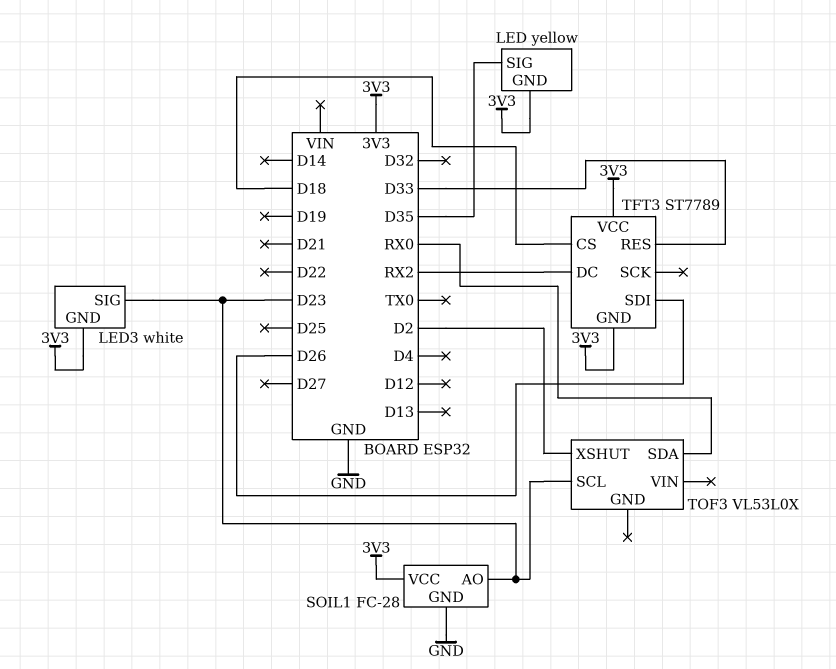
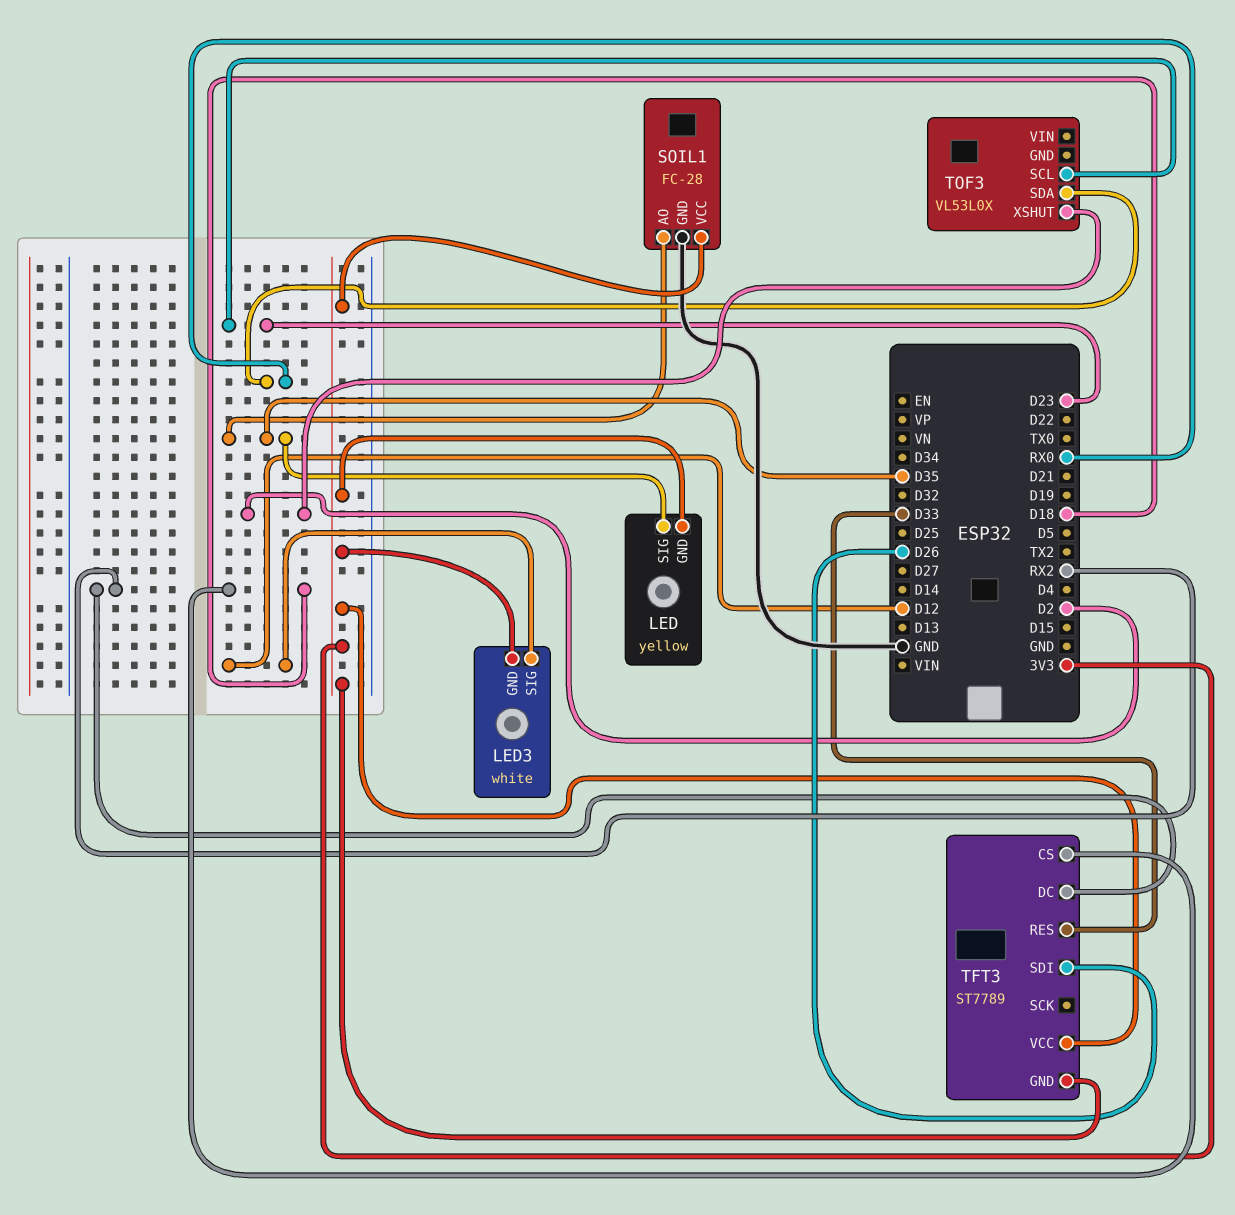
LED3 pin SIG: D23 -> D12
SOIL1 pin AO: D23 -> D35

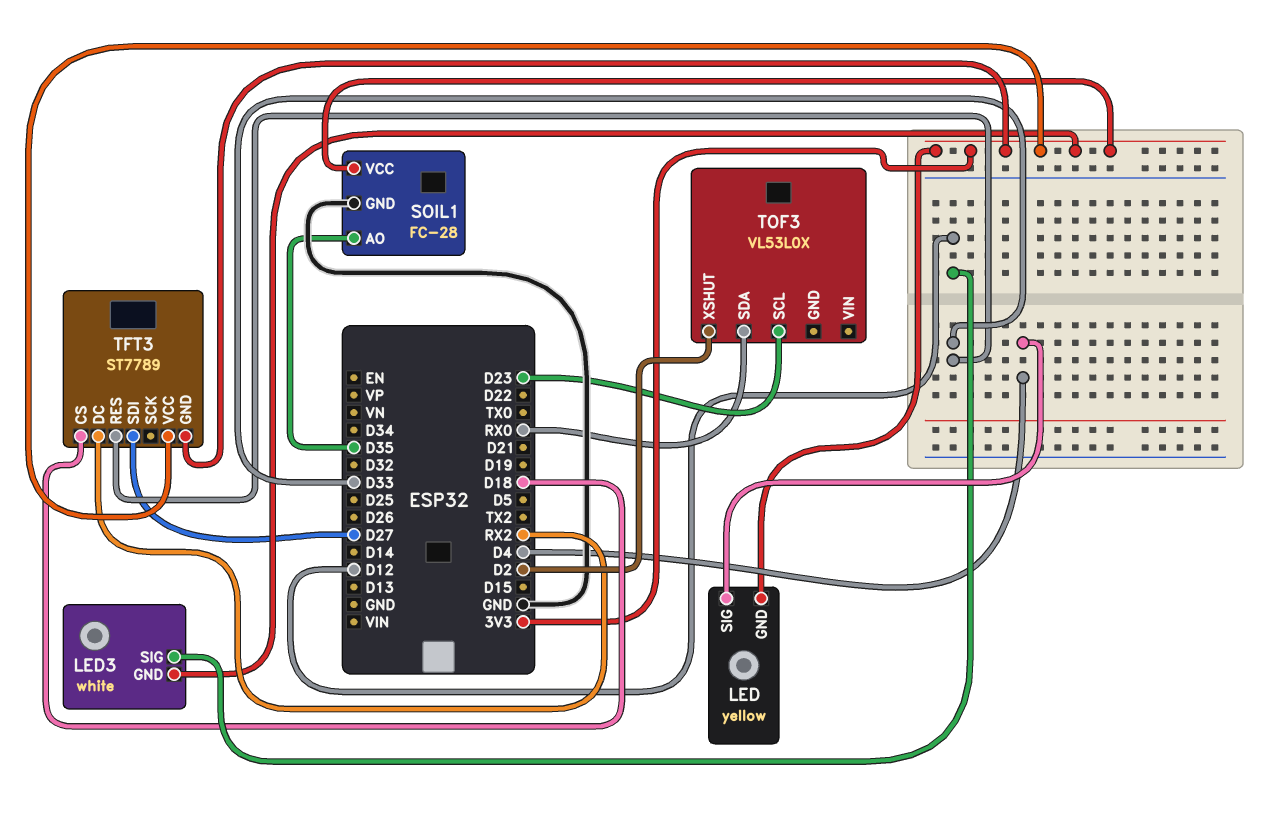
LED pin SIG: D35 -> D4
TFT3 pin SDI: D26 -> D27

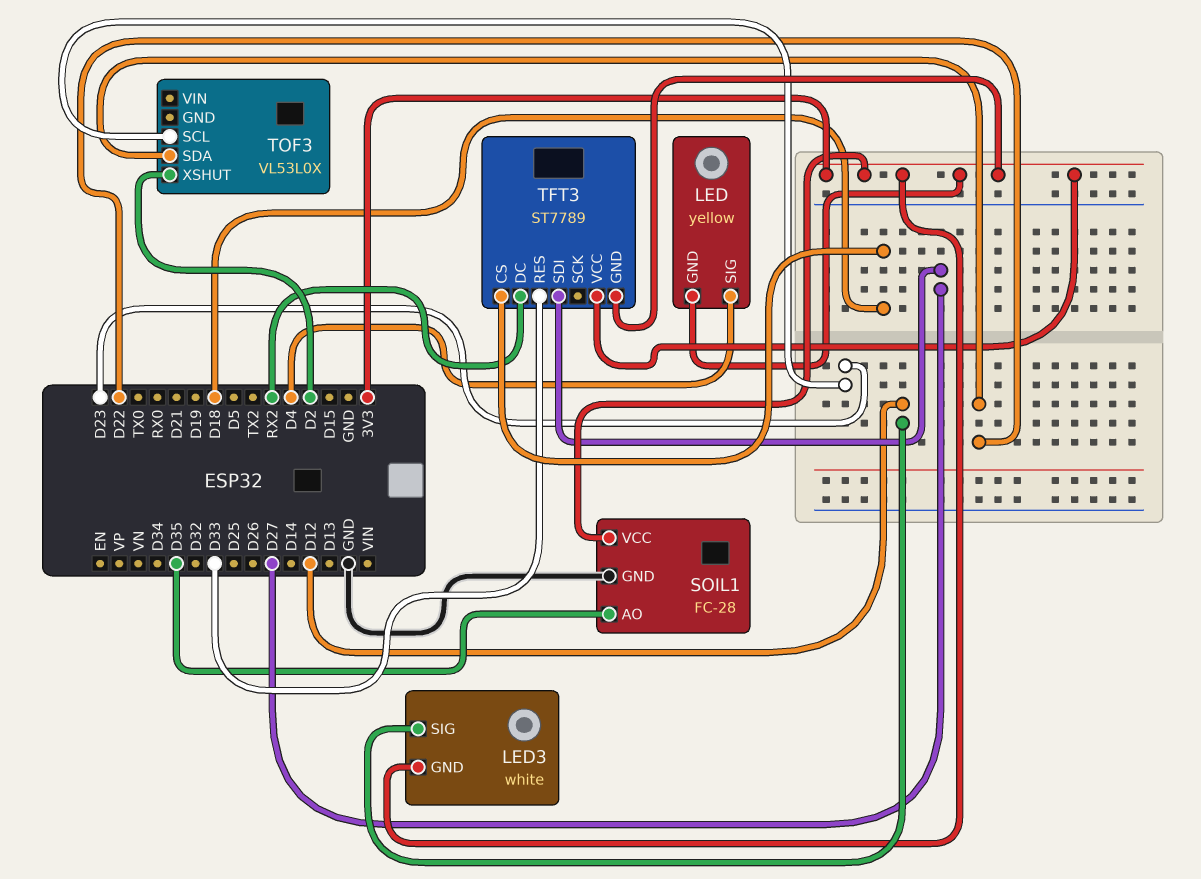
TOF3 pin SDA: RX0 -> D22

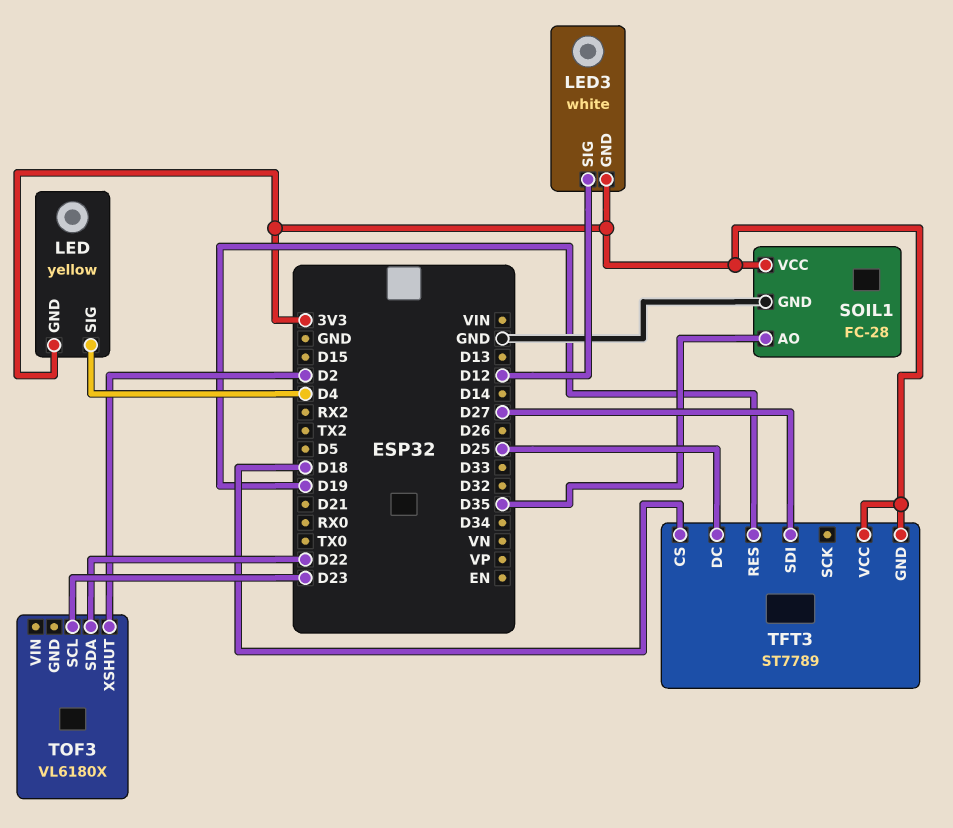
TFT3 pin DC: RX2 -> D25
TFT3 pin RES: D33 -> D19
TOF3: VL53L0X -> VL6180X

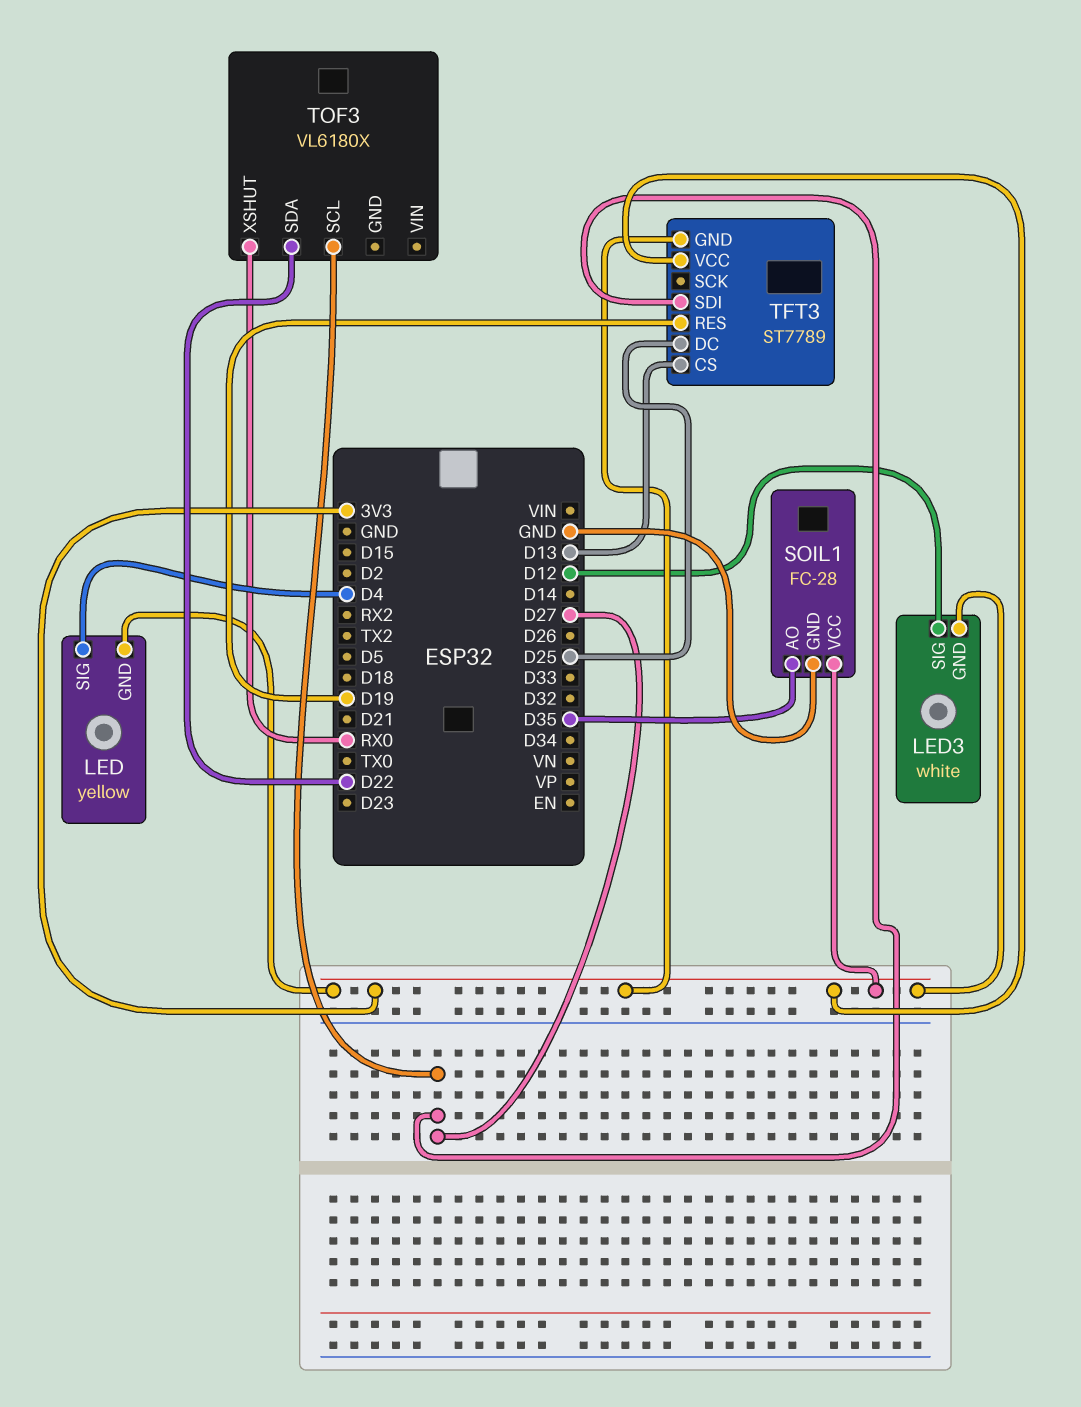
TFT3 pin CS: D18 -> D13
TOF3 pin SCL: D23 -> D27
TOF3 pin XSHUT: D2 -> RX0

